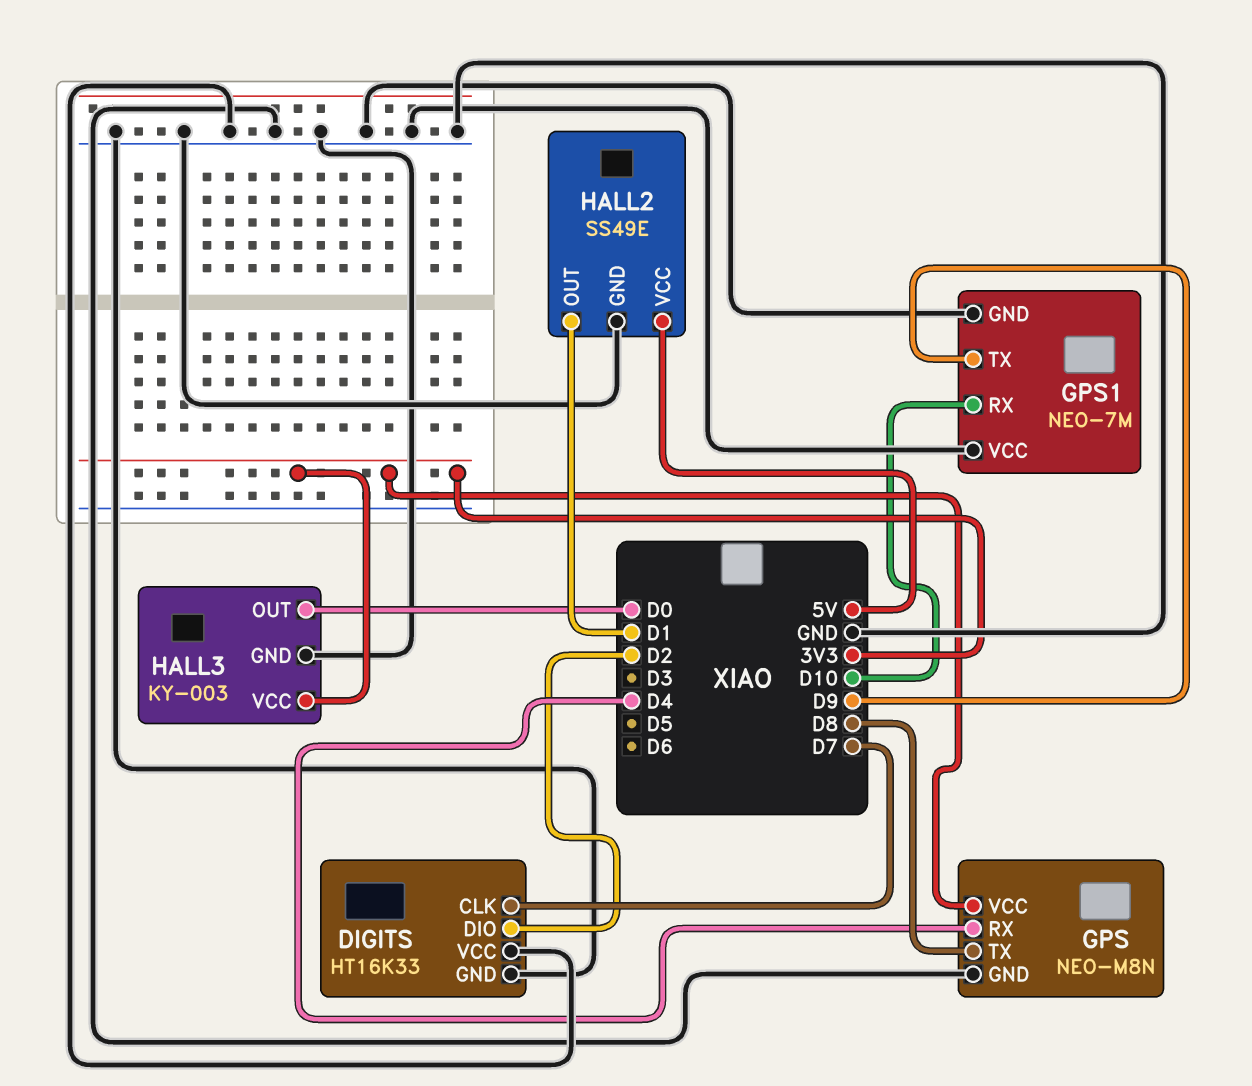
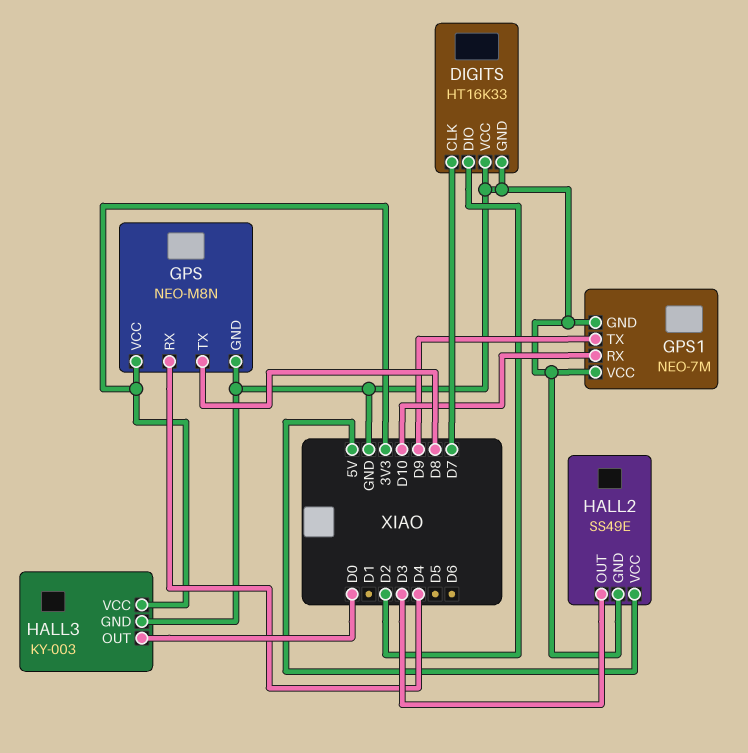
HALL2 pin OUT: D1 -> D3

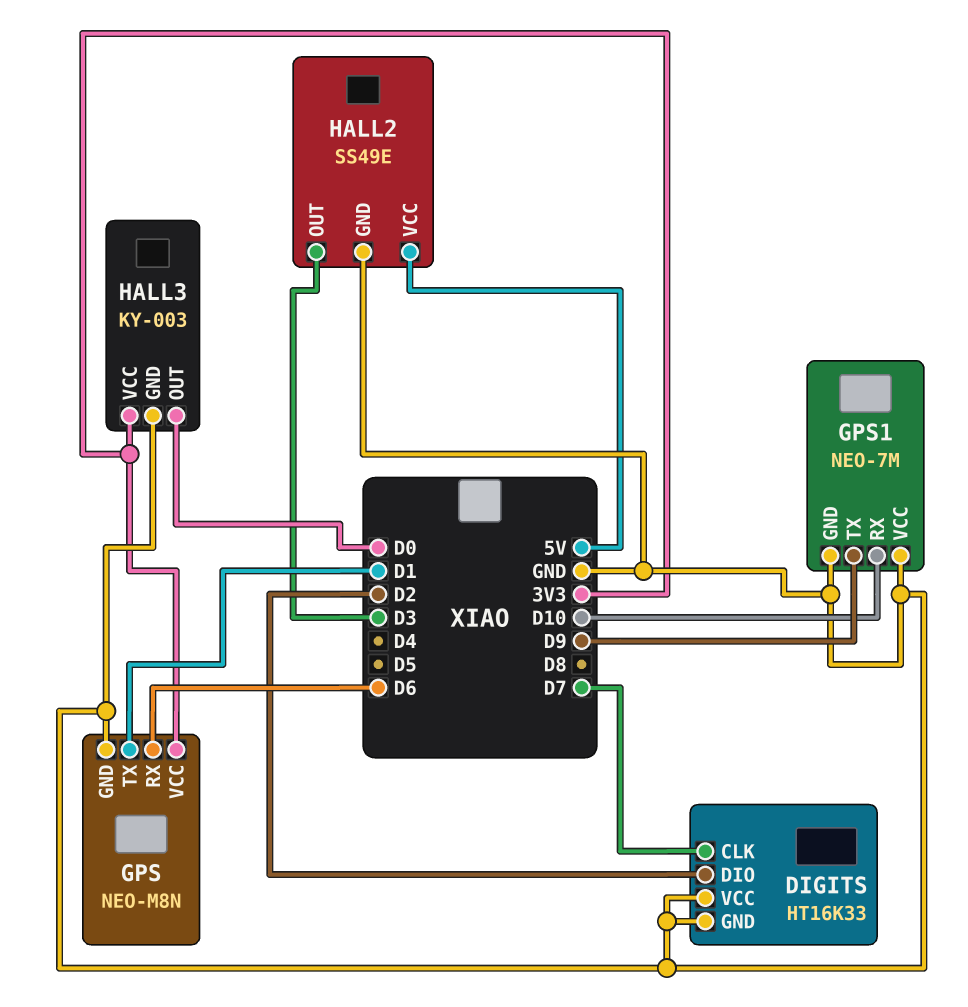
GPS pin RX: D4 -> D6
GPS pin TX: D8 -> D1

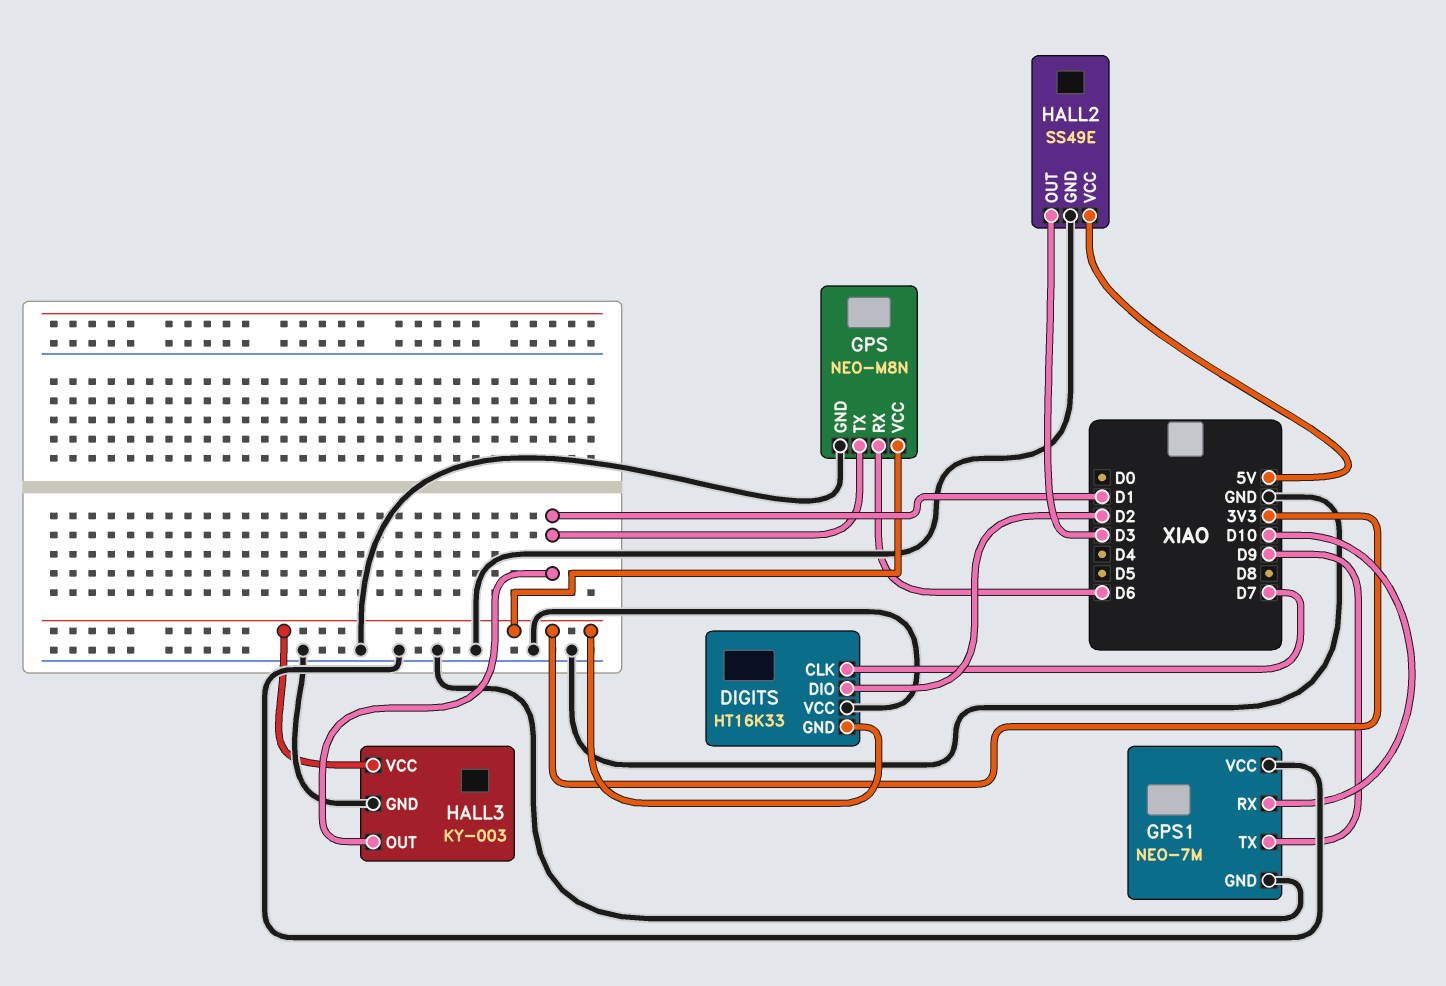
DIGITS pin GND: GND -> 3V3
HALL3 pin OUT: D0 -> D1

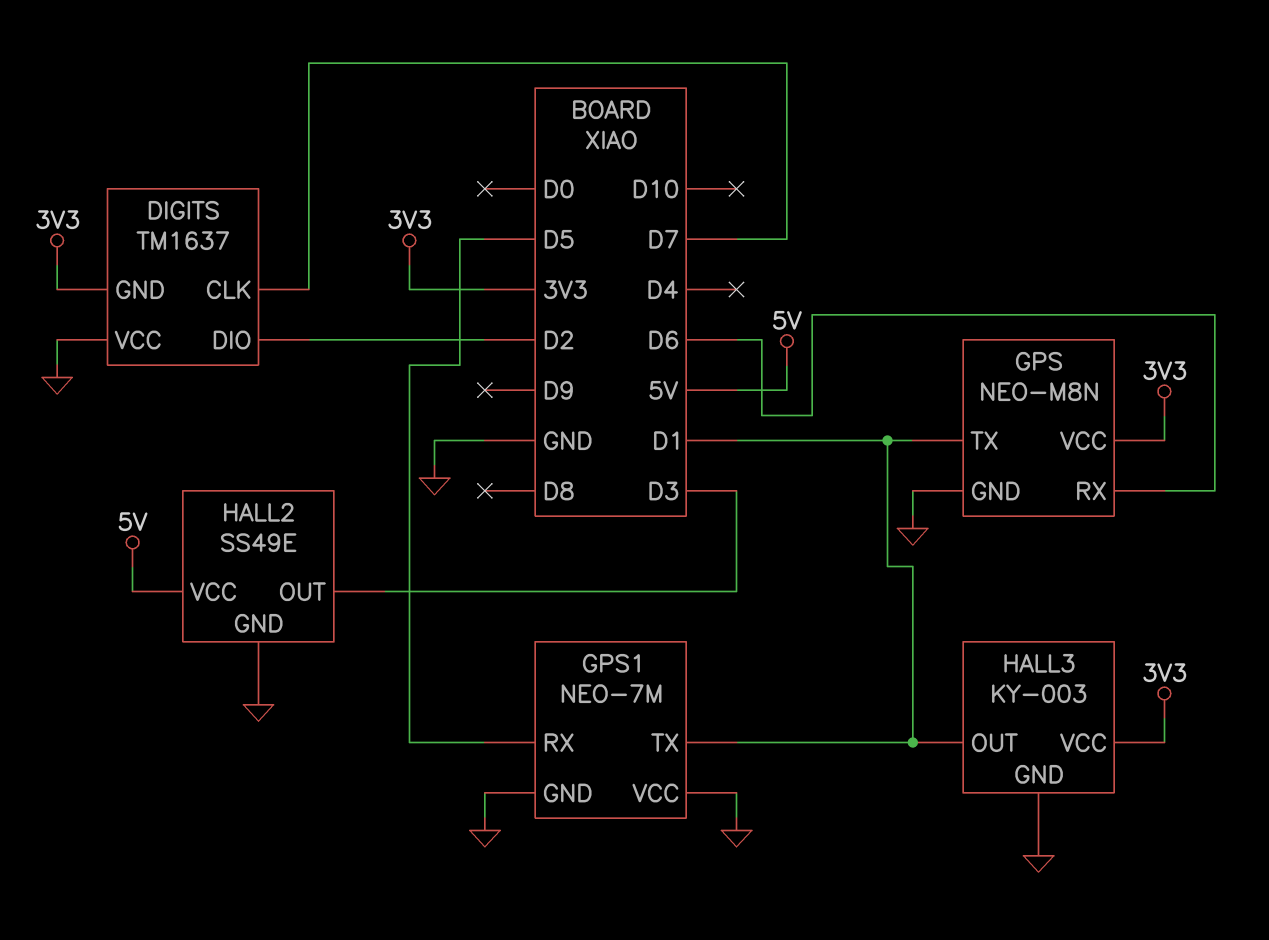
DIGITS: HT16K33 -> TM1637
GPS1 pin RX: D10 -> D5
GPS1 pin TX: D9 -> D1

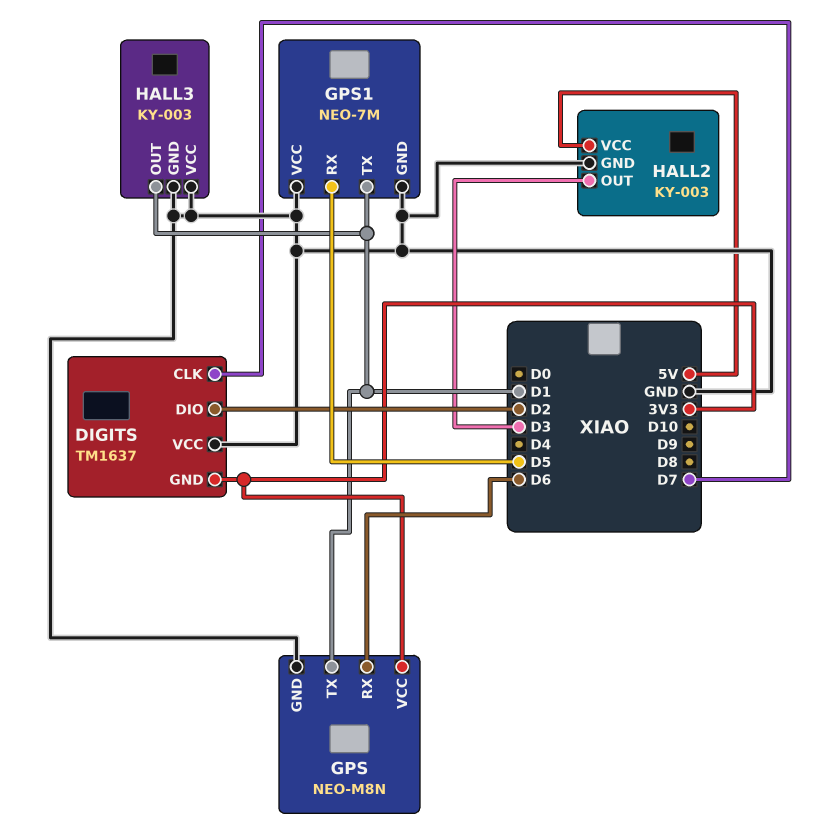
HALL2: SS49E -> KY-003
HALL3 pin VCC: 3V3 -> GND

